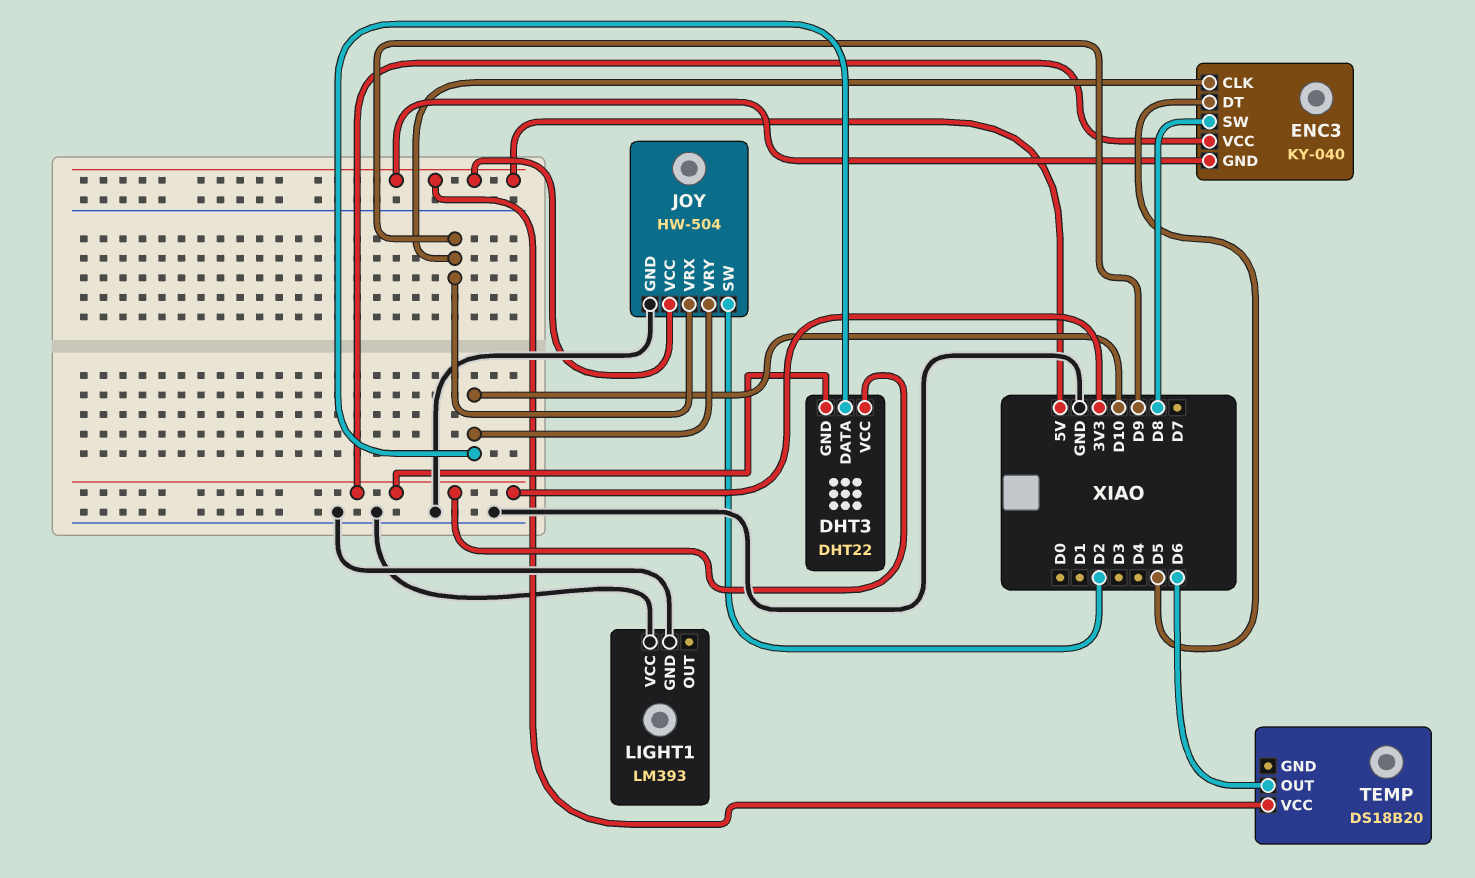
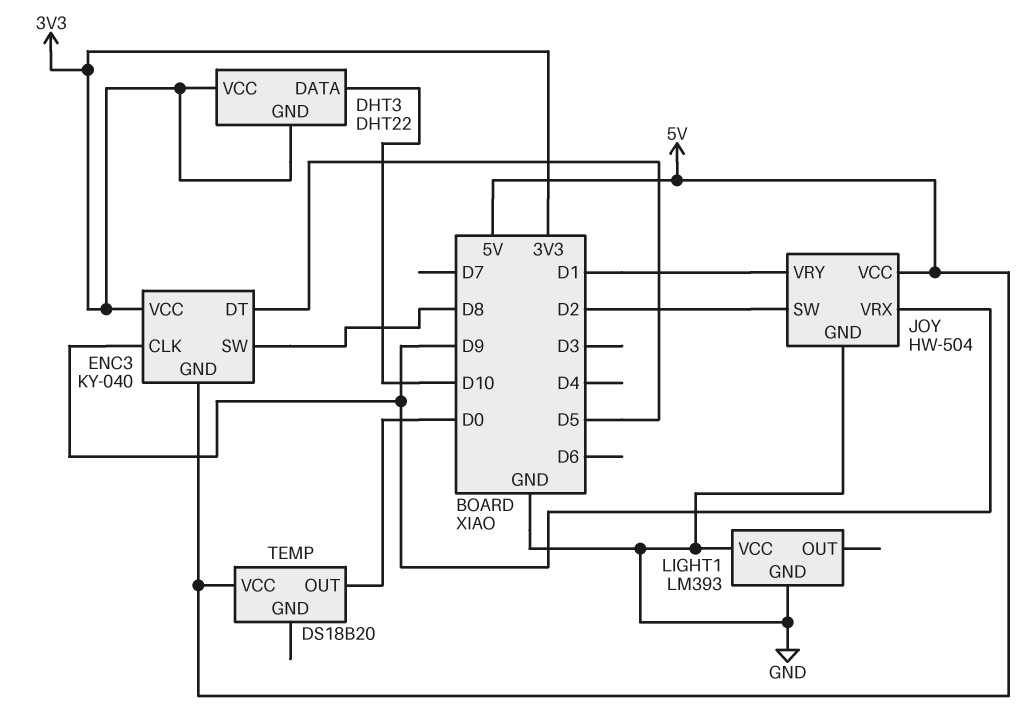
JOY pin VRY: D10 -> D1
TEMP pin OUT: D6 -> D0

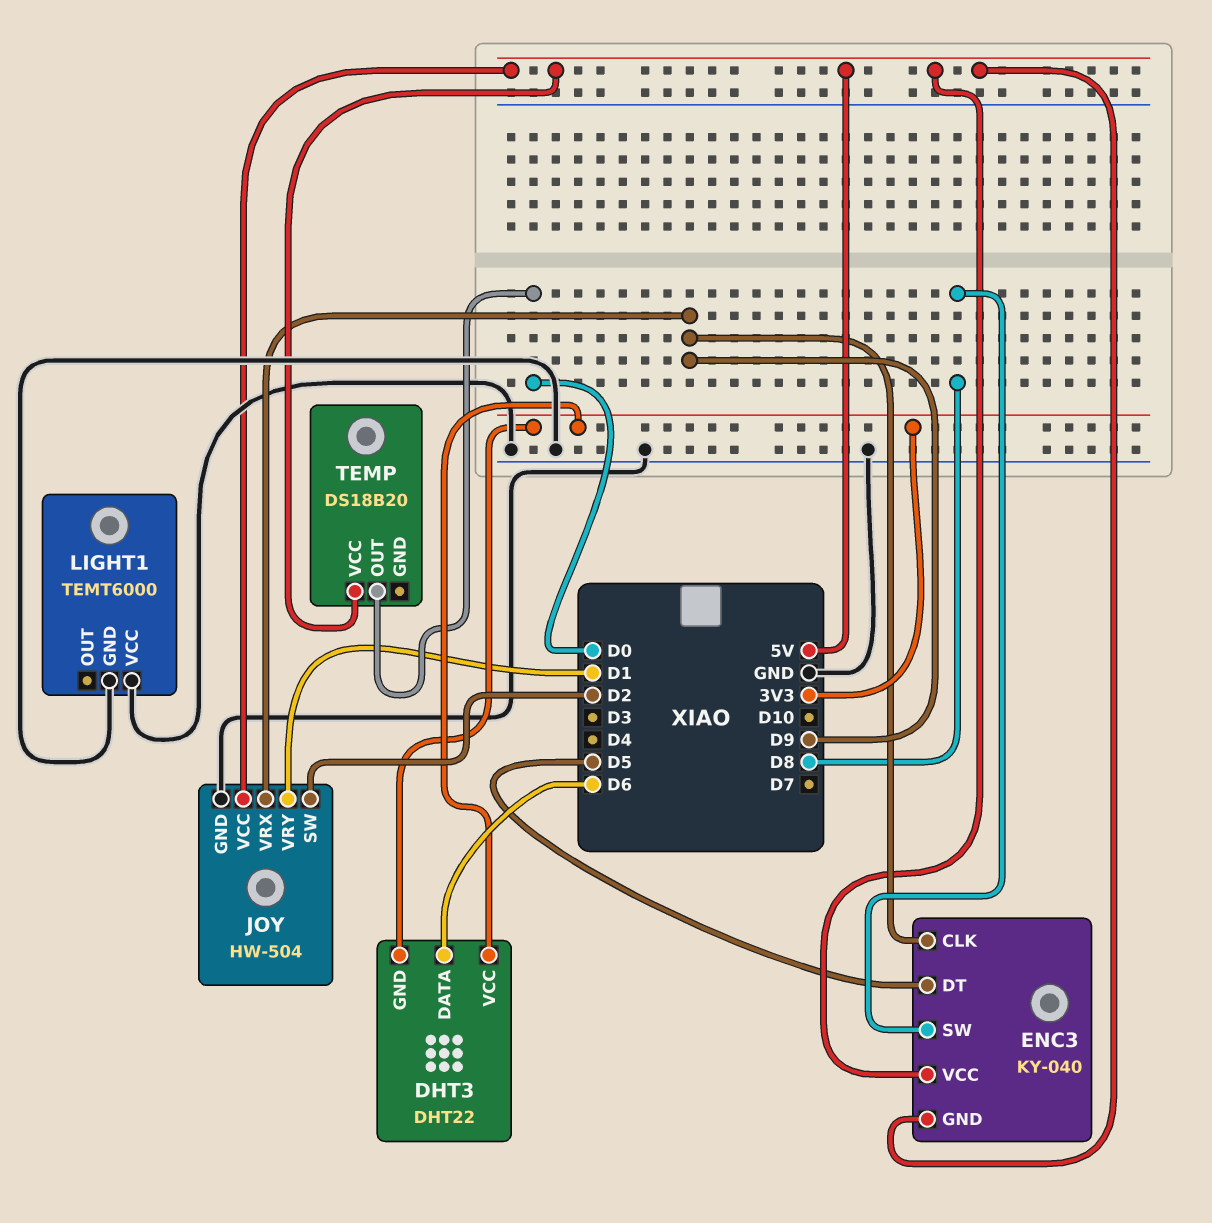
DHT3 pin DATA: D10 -> D6
ENC3 pin VCC: 3V3 -> 5V
LIGHT1: LM393 -> TEMT6000

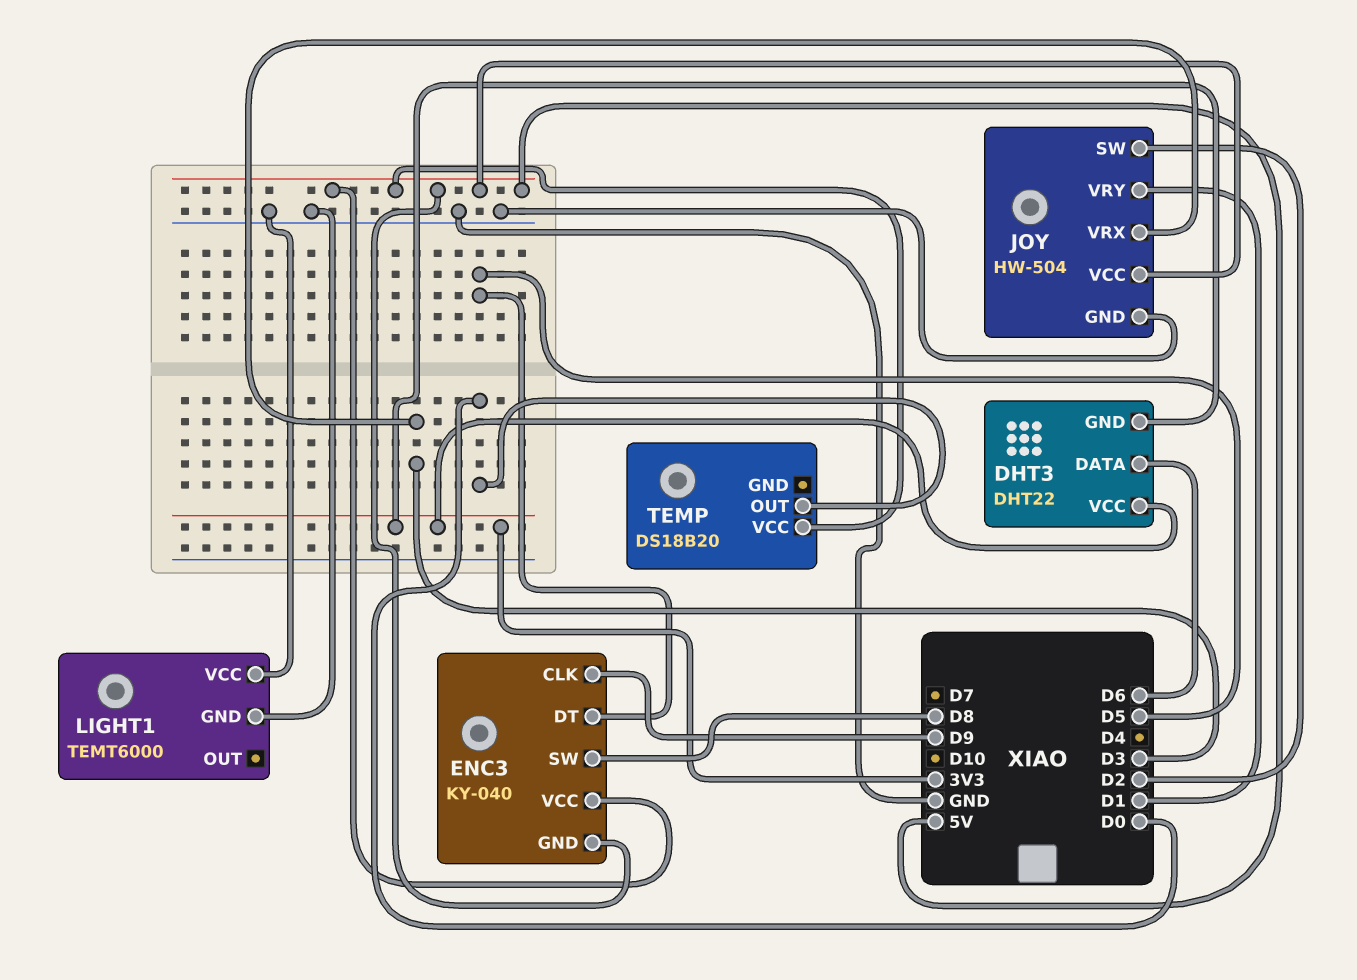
JOY pin VRX: D9 -> D3

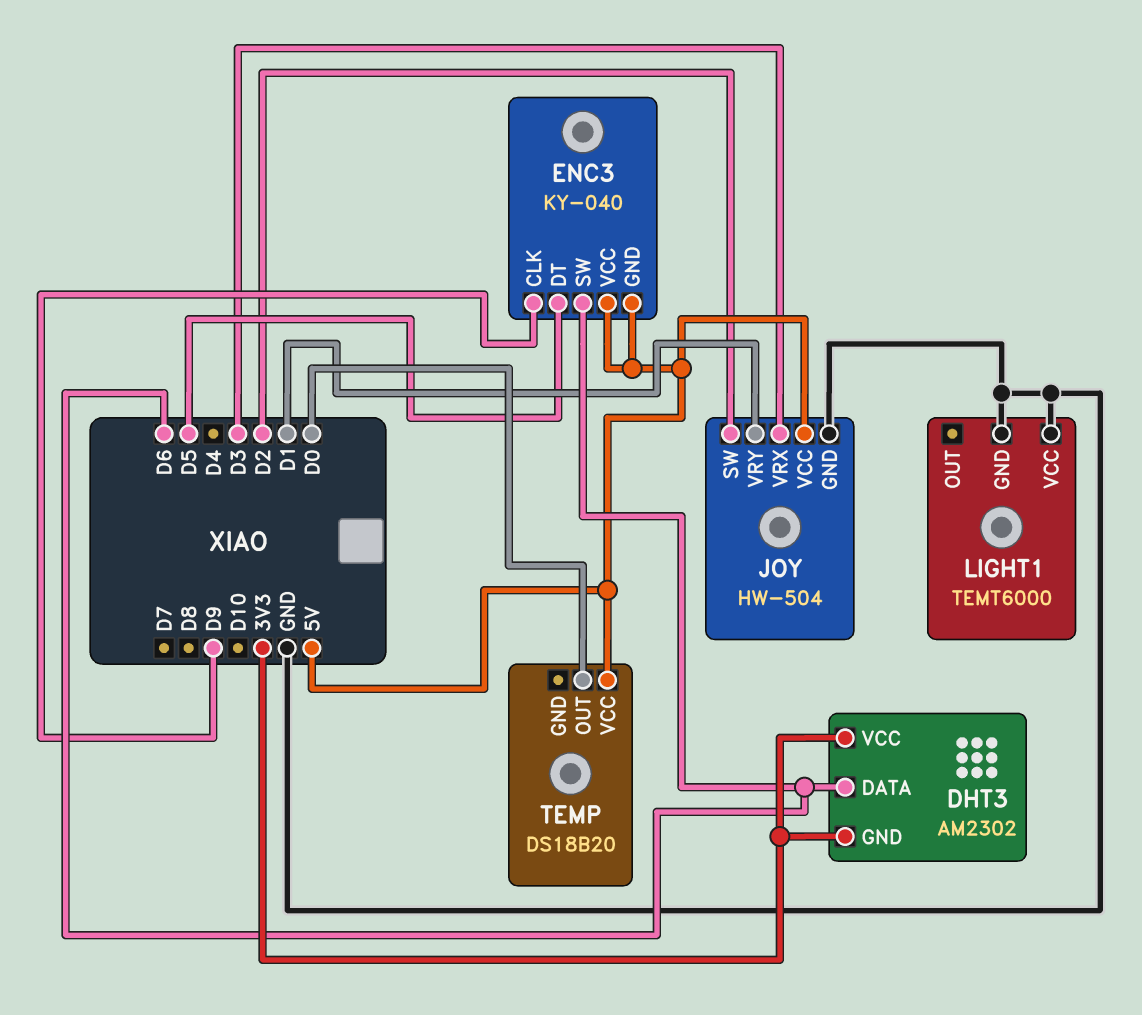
DHT3: DHT22 -> AM2302
ENC3 pin SW: D8 -> D6

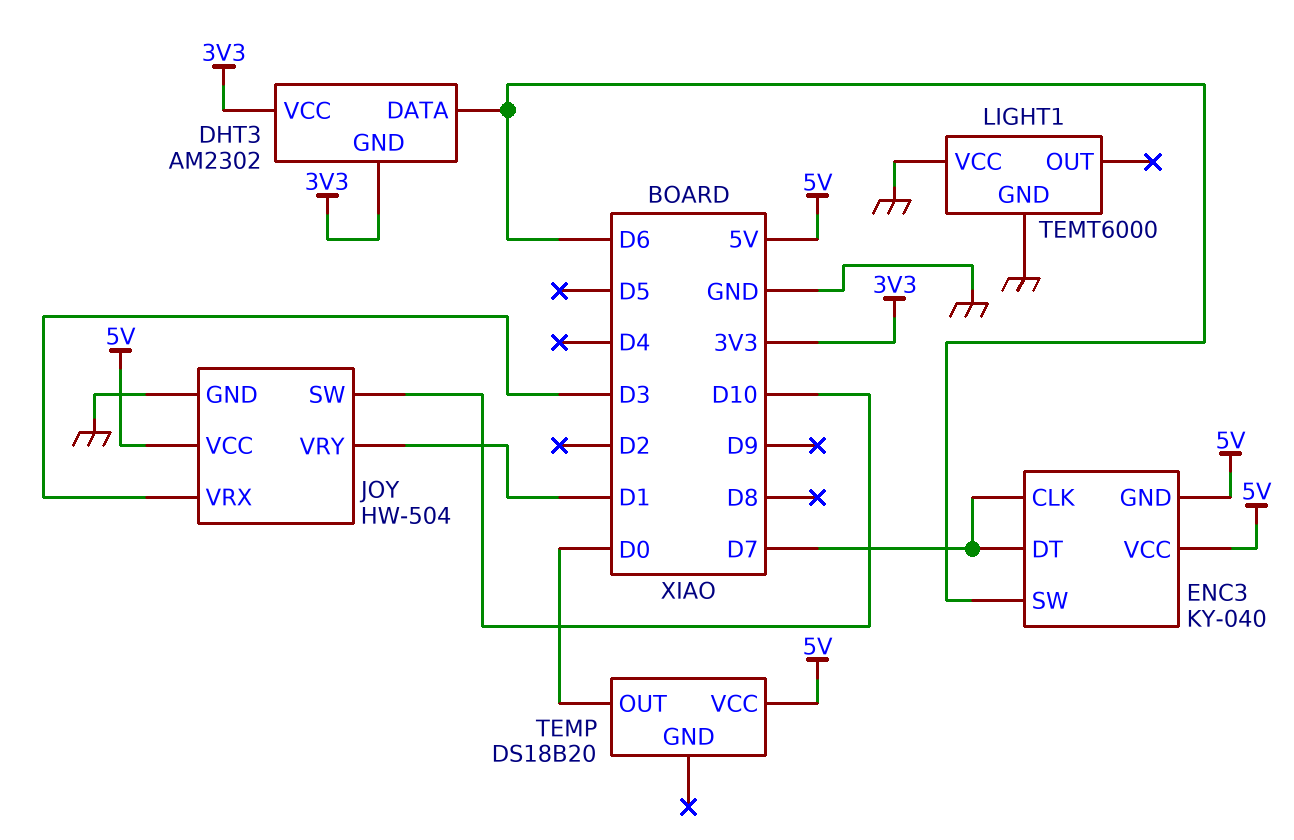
ENC3 pin CLK: D9 -> D7
ENC3 pin DT: D5 -> D7
JOY pin SW: D2 -> D10

